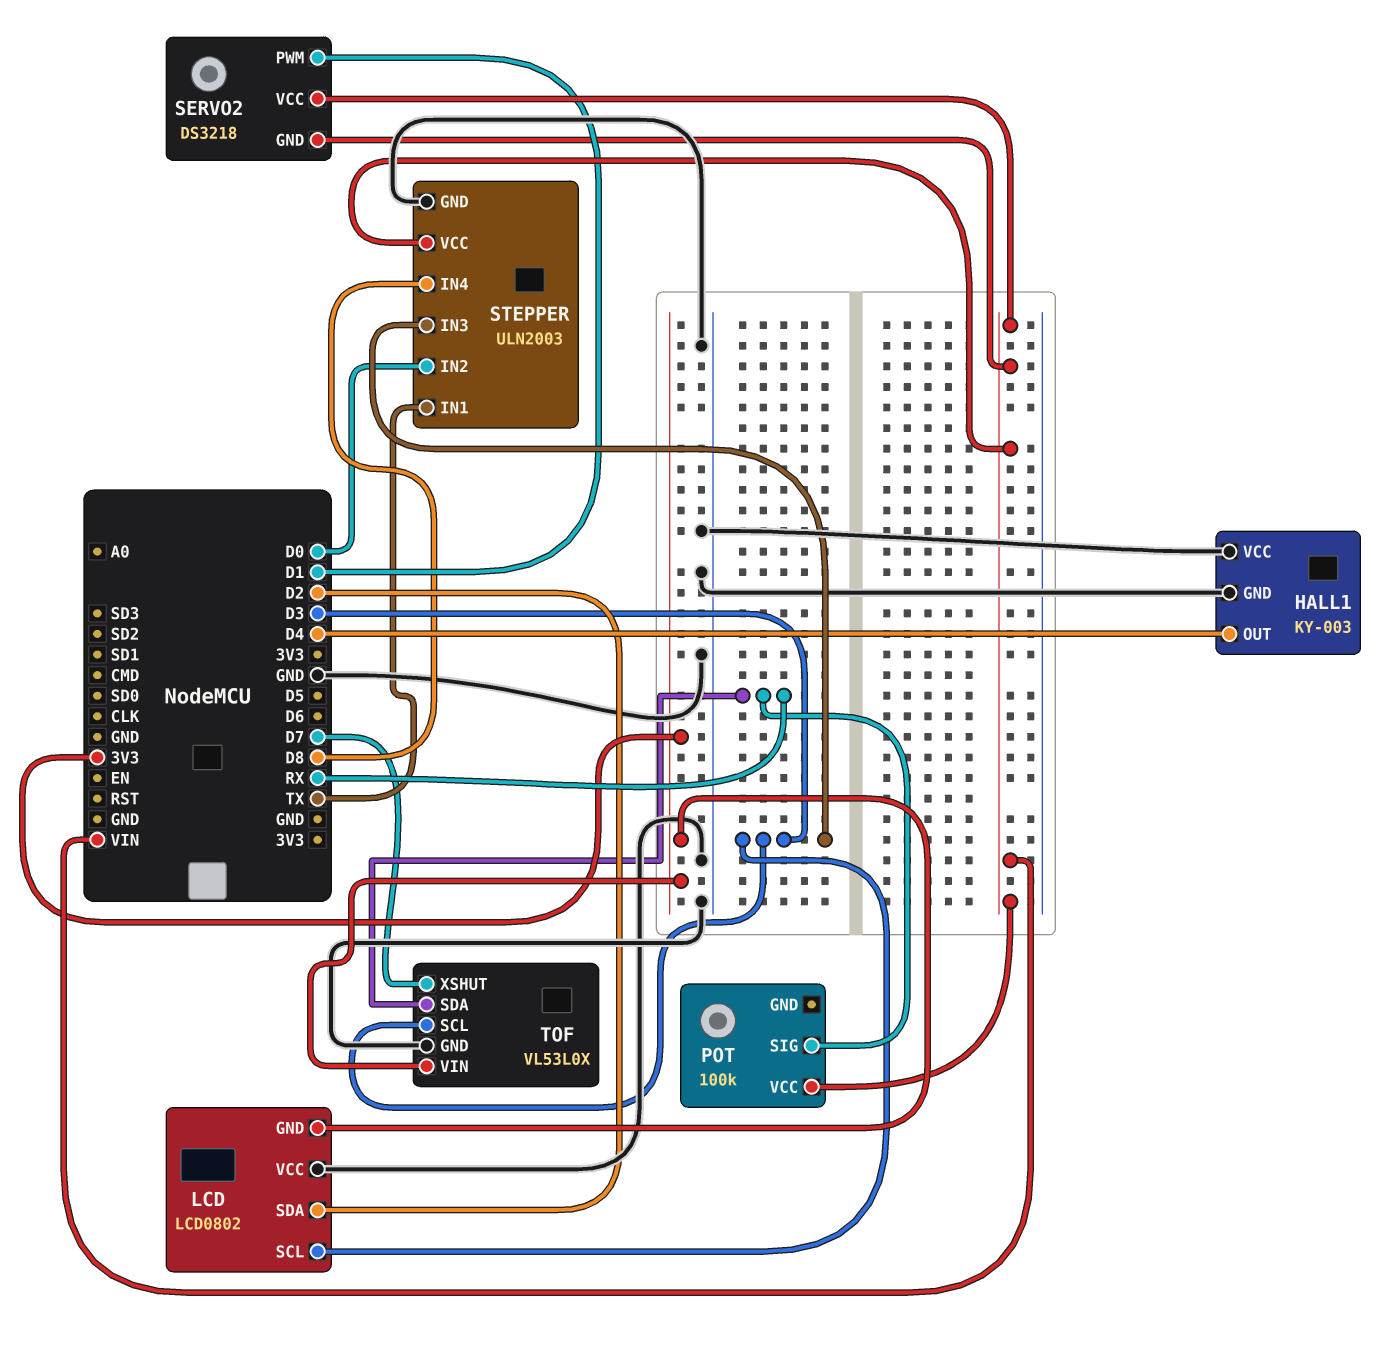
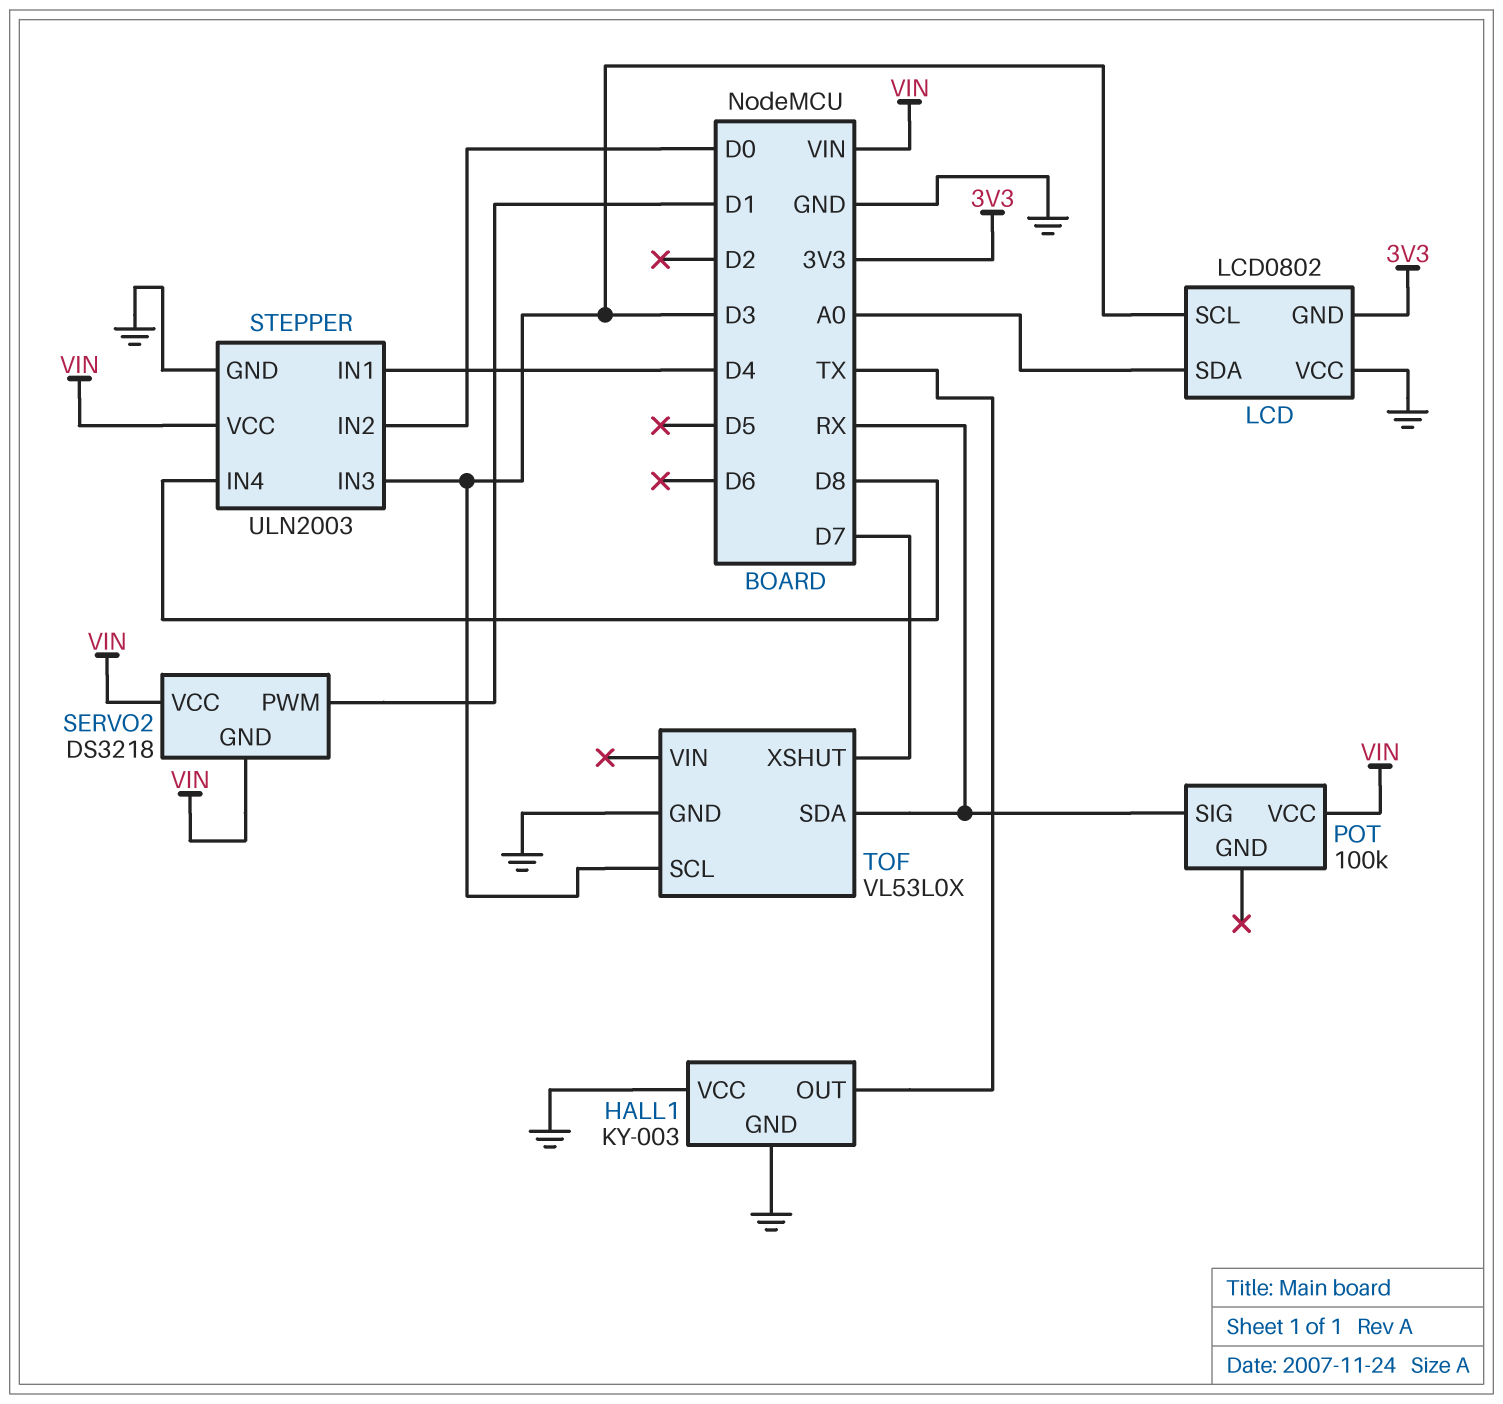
HALL1 pin OUT: D4 -> TX
LCD pin SDA: D2 -> A0
STEPPER pin IN1: TX -> D4
TOF pin VIN: 3V3 -> none

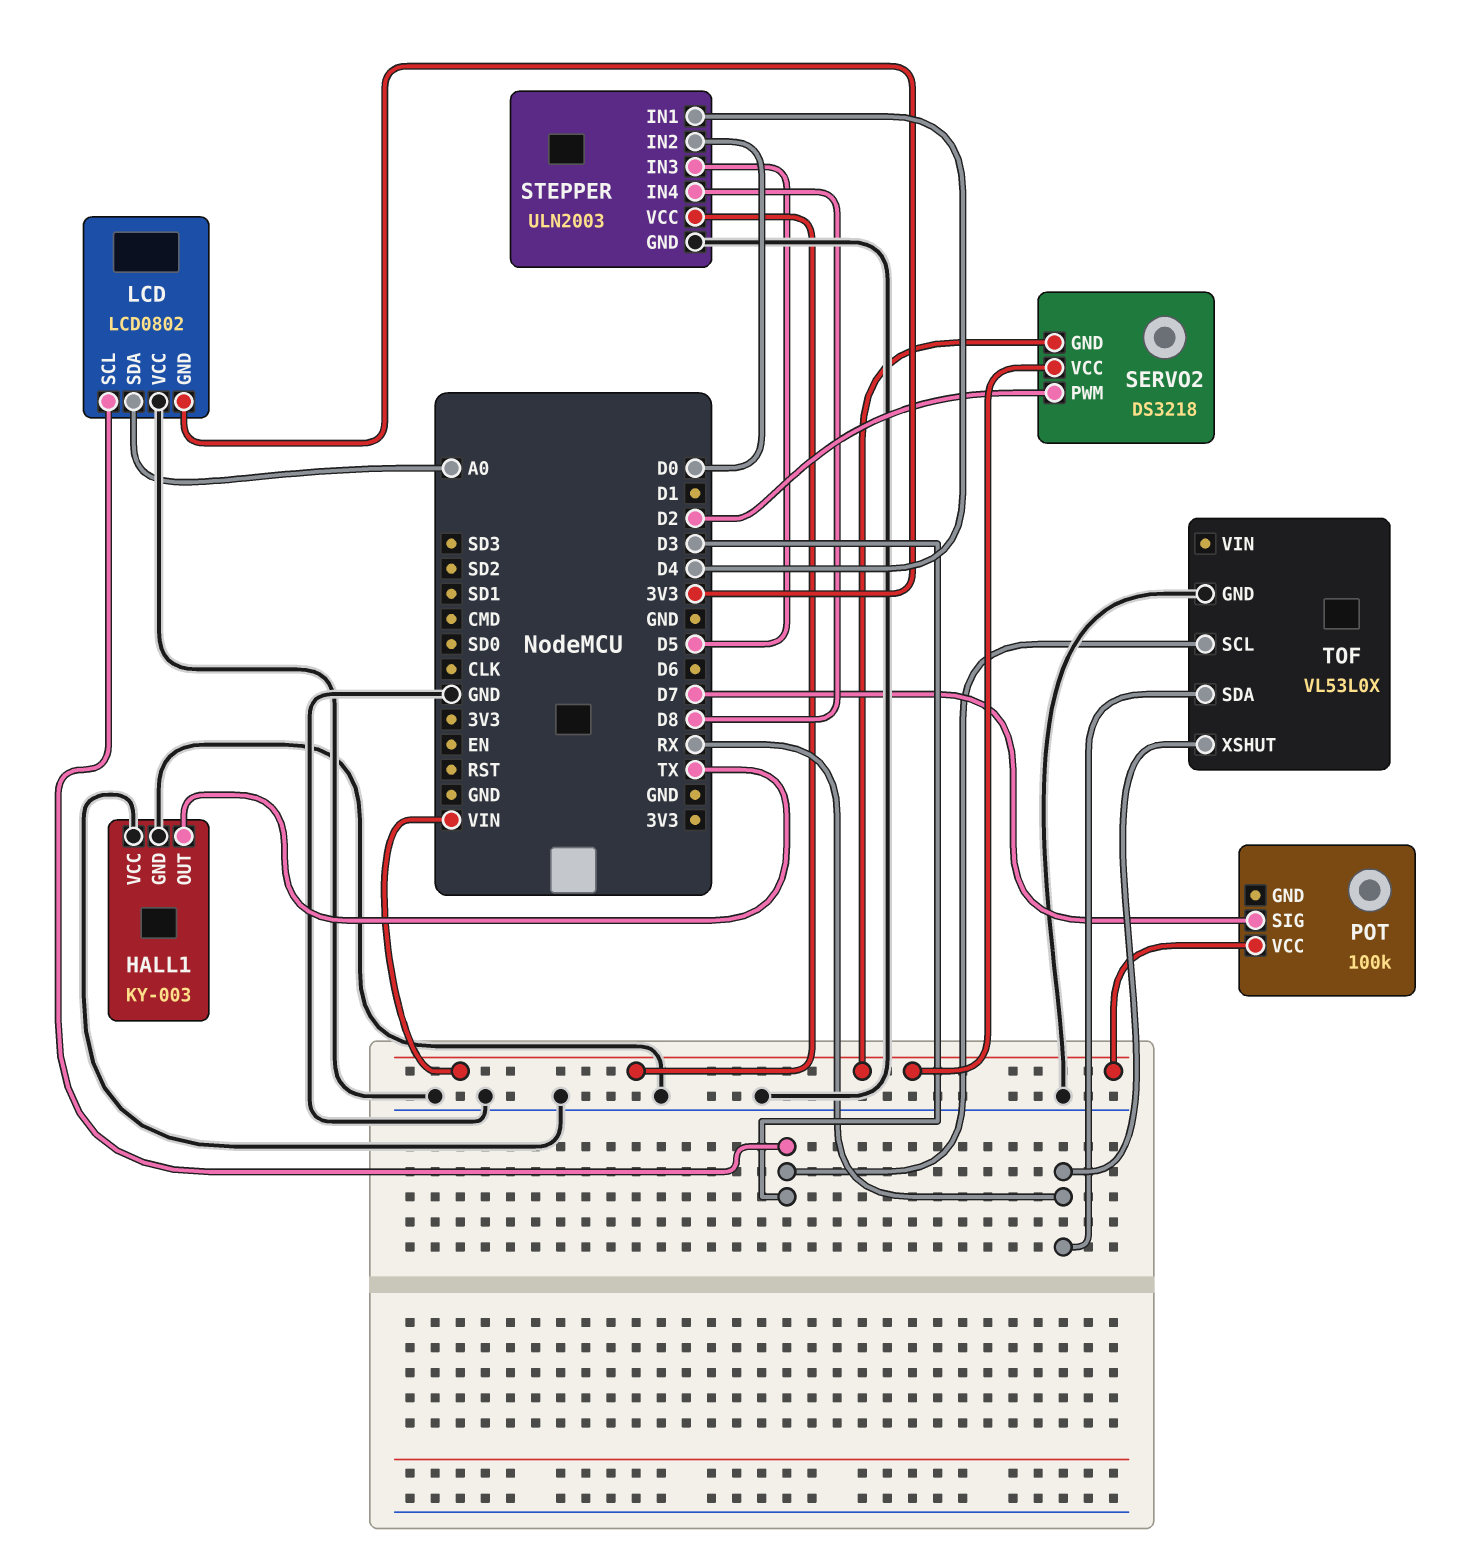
POT pin SIG: RX -> D7
SERVO2 pin PWM: D1 -> D2
STEPPER pin IN3: D3 -> D5
TOF pin XSHUT: D7 -> RX

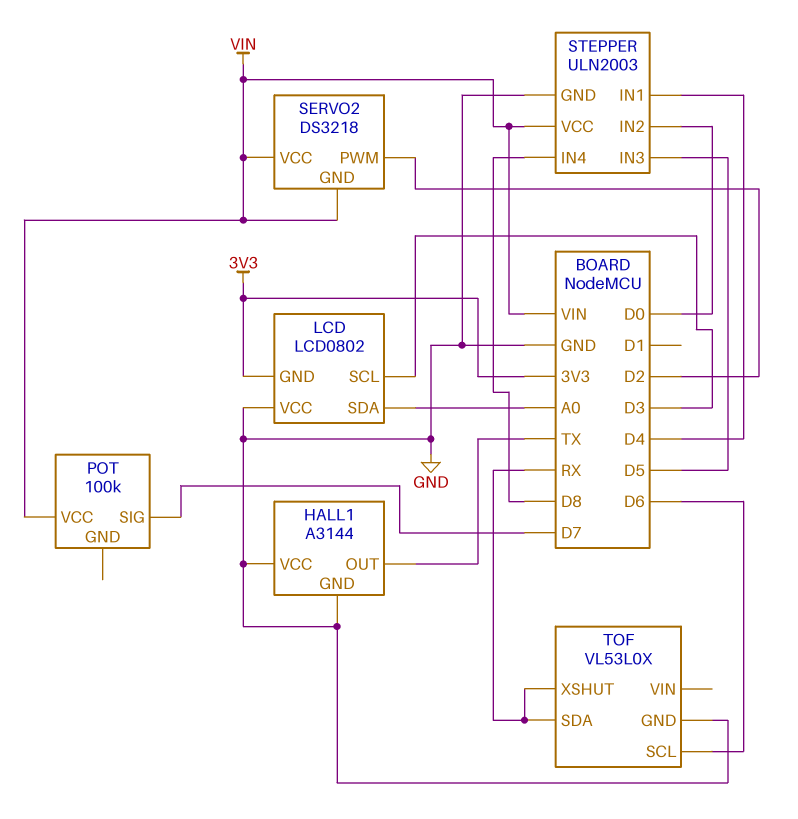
HALL1: KY-003 -> A3144
TOF pin SCL: D3 -> D6

